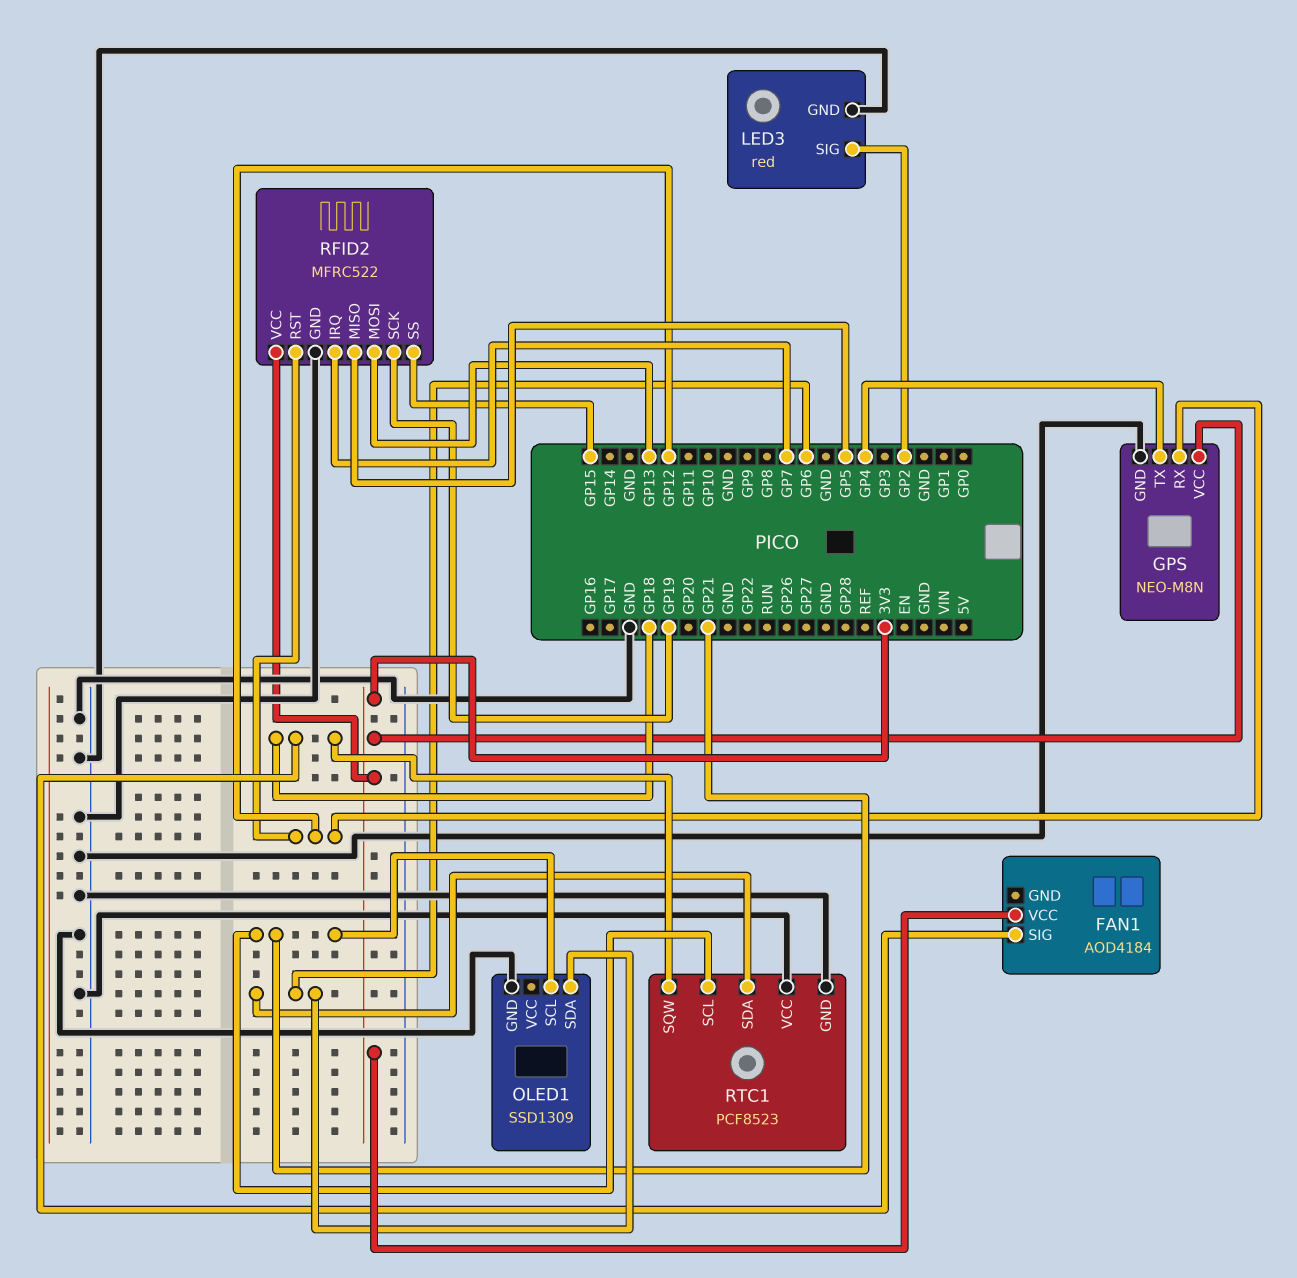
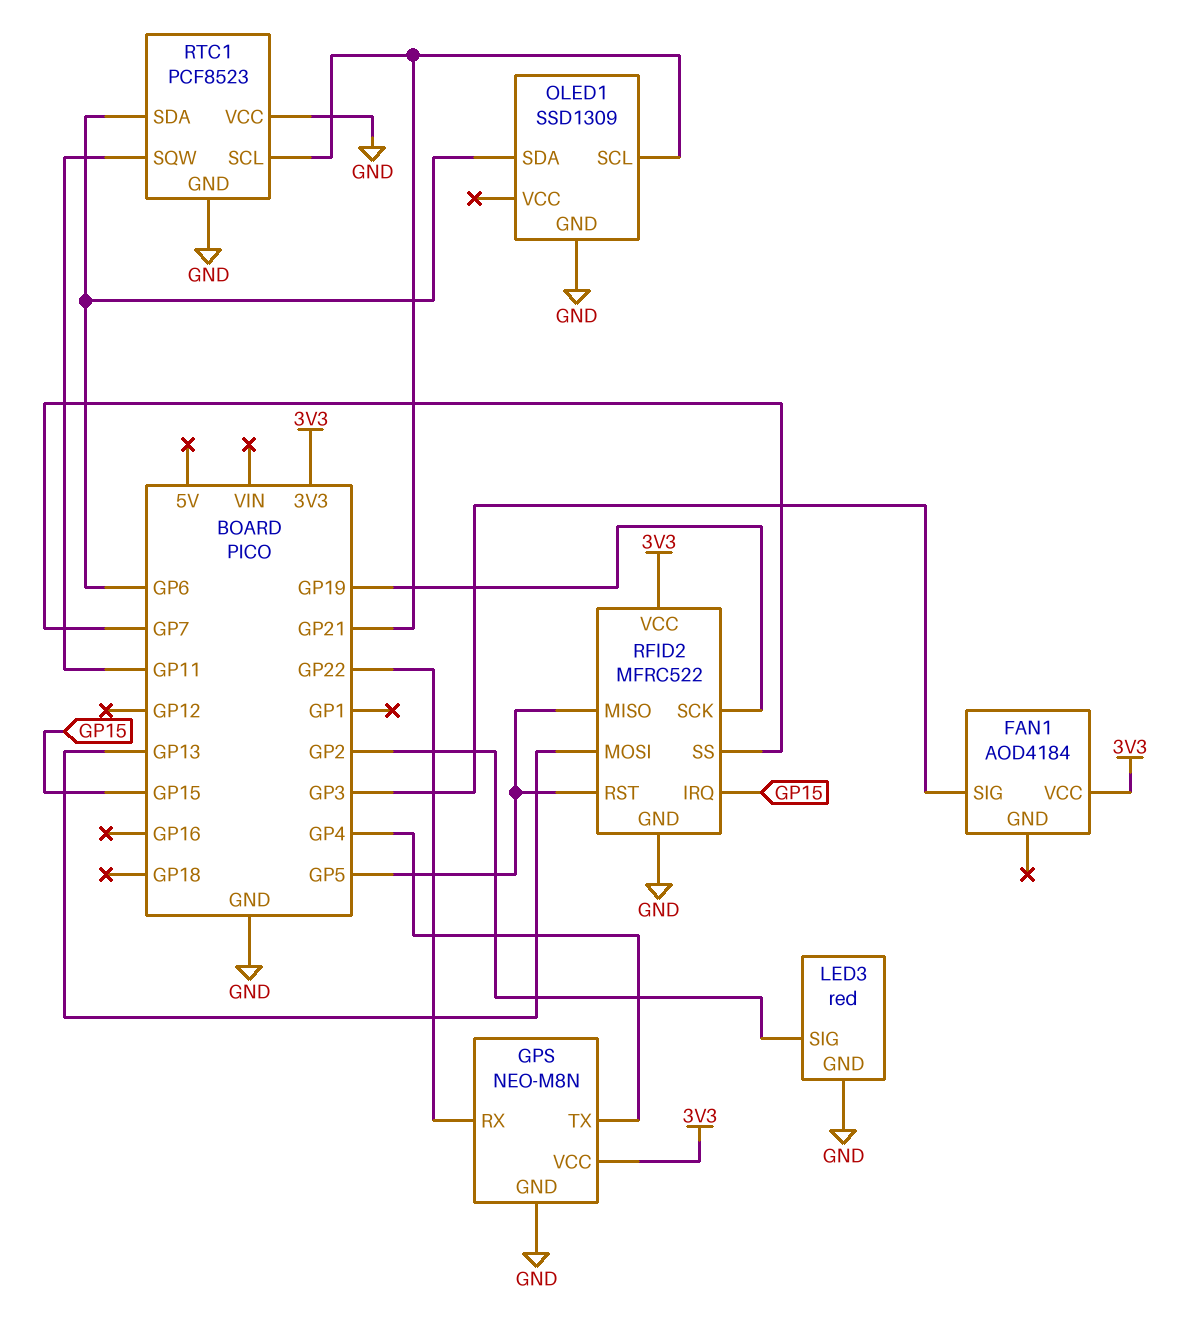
FAN1 pin SIG: GP18 -> GP3
GPS pin RX: GP12 -> GP22
RFID2 pin IRQ: GP7 -> GP15
RFID2 pin RST: GP12 -> GP5
RFID2 pin SS: GP15 -> GP7
RTC1 pin SQW: GP18 -> GP11

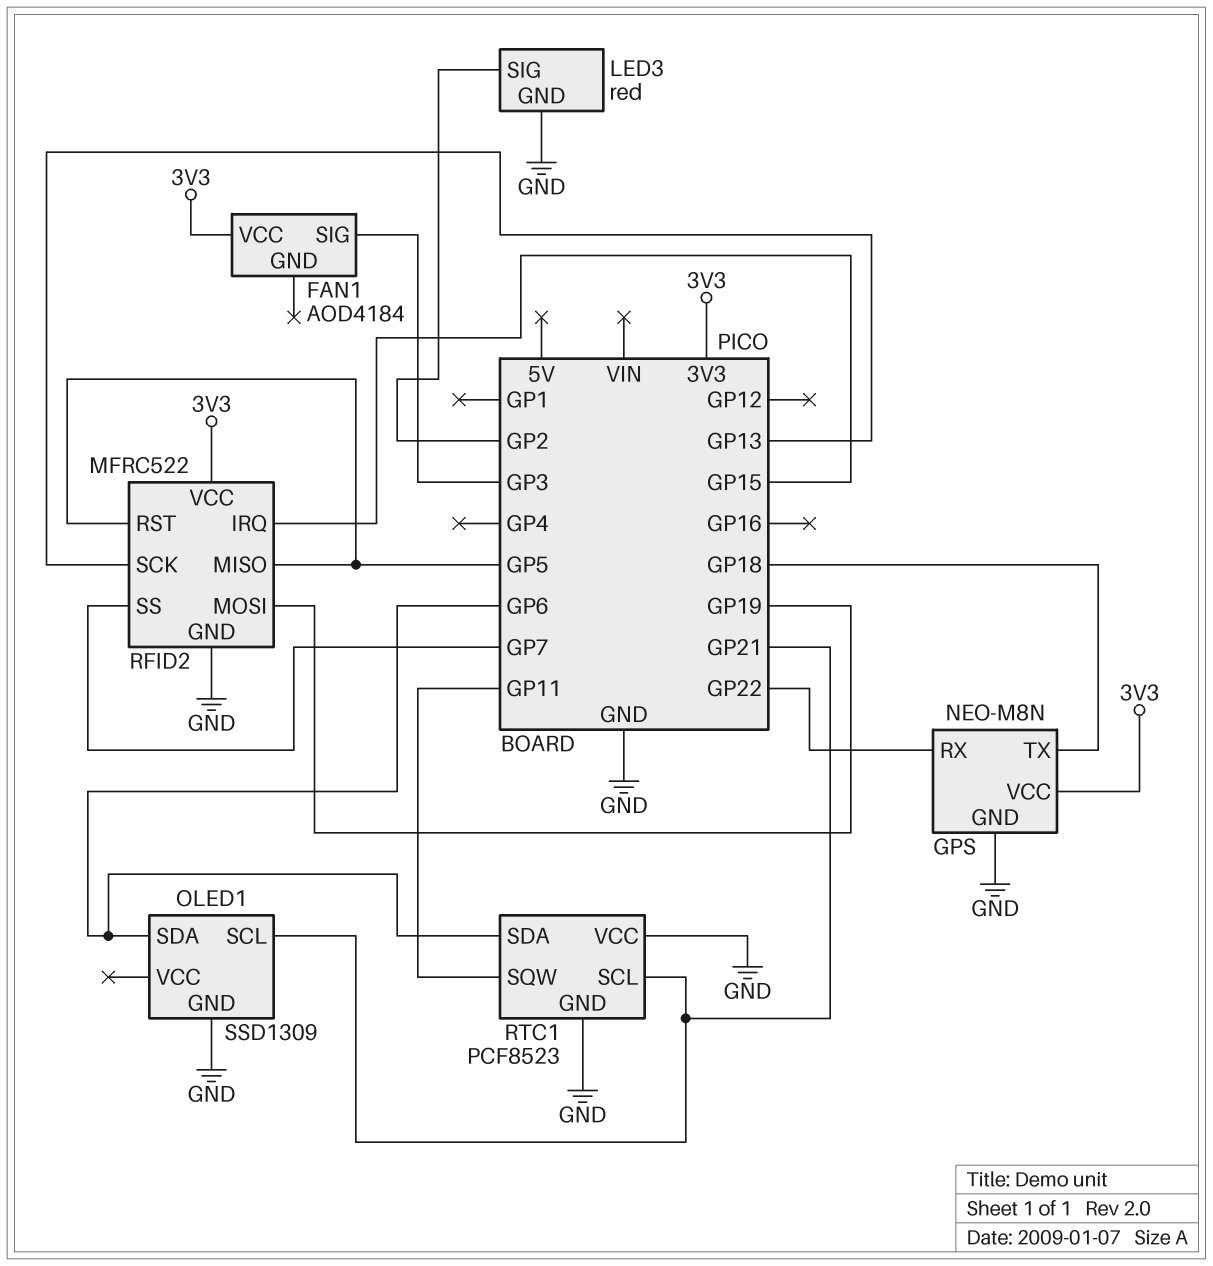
GPS pin TX: GP4 -> GP18
RFID2 pin MOSI: GP13 -> GP19
RFID2 pin SCK: GP19 -> GP13

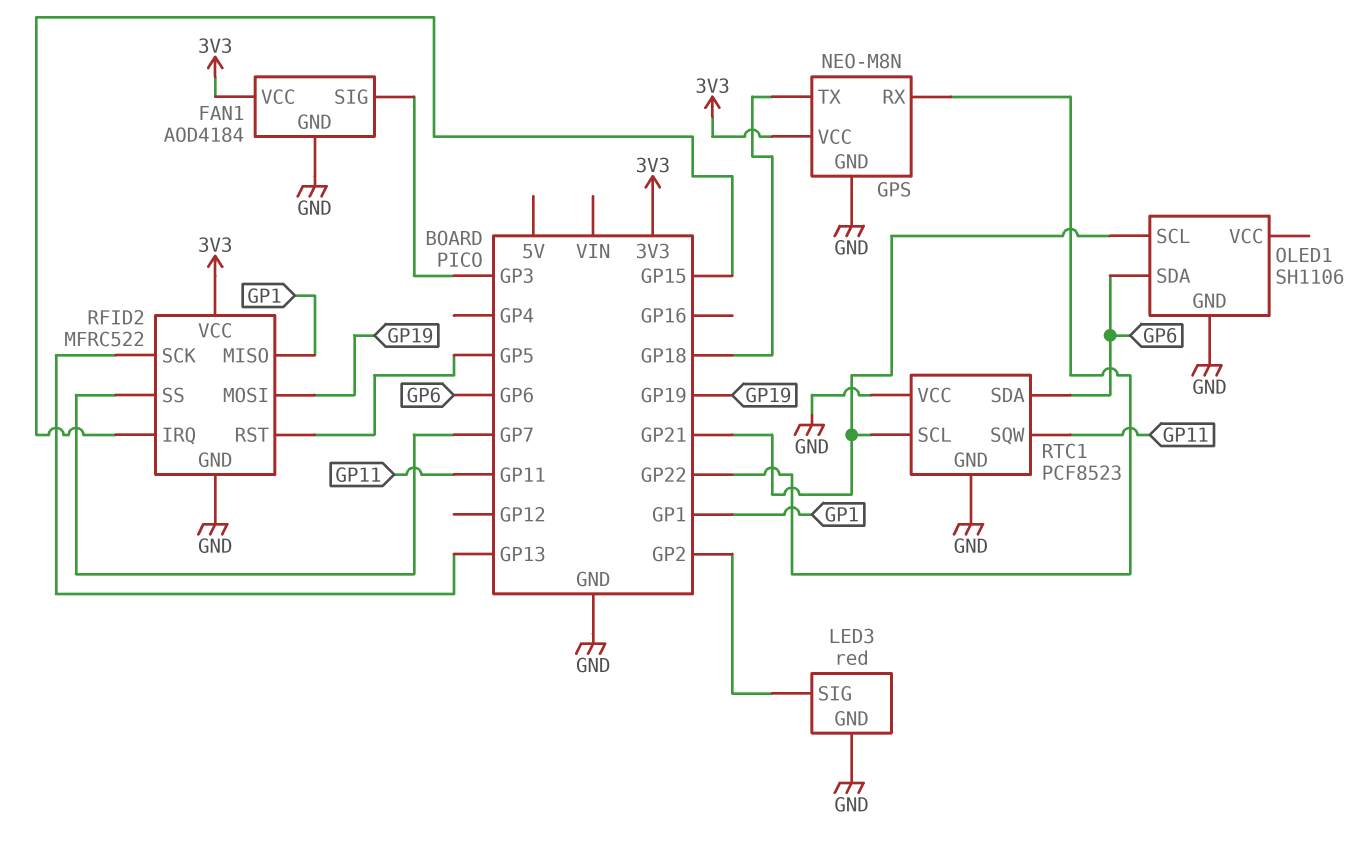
FAN1 pin GND: none -> GND
OLED1: SSD1309 -> SH1106
RFID2 pin MISO: GP5 -> GP1

